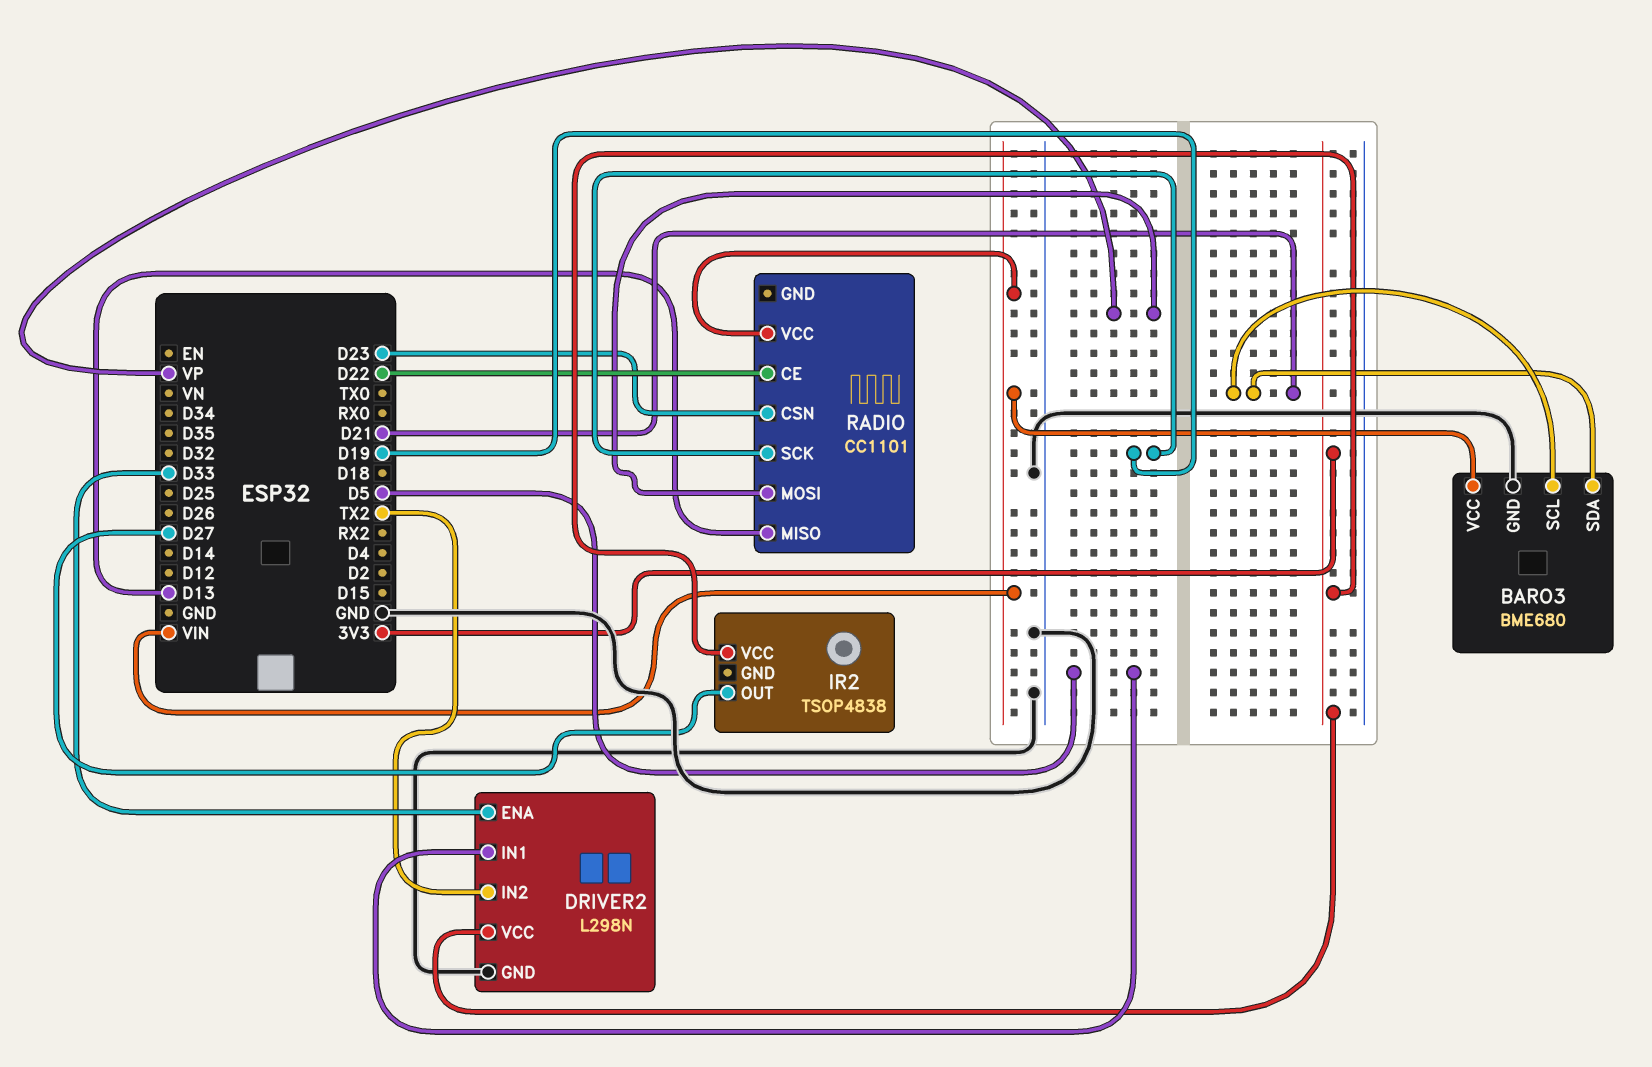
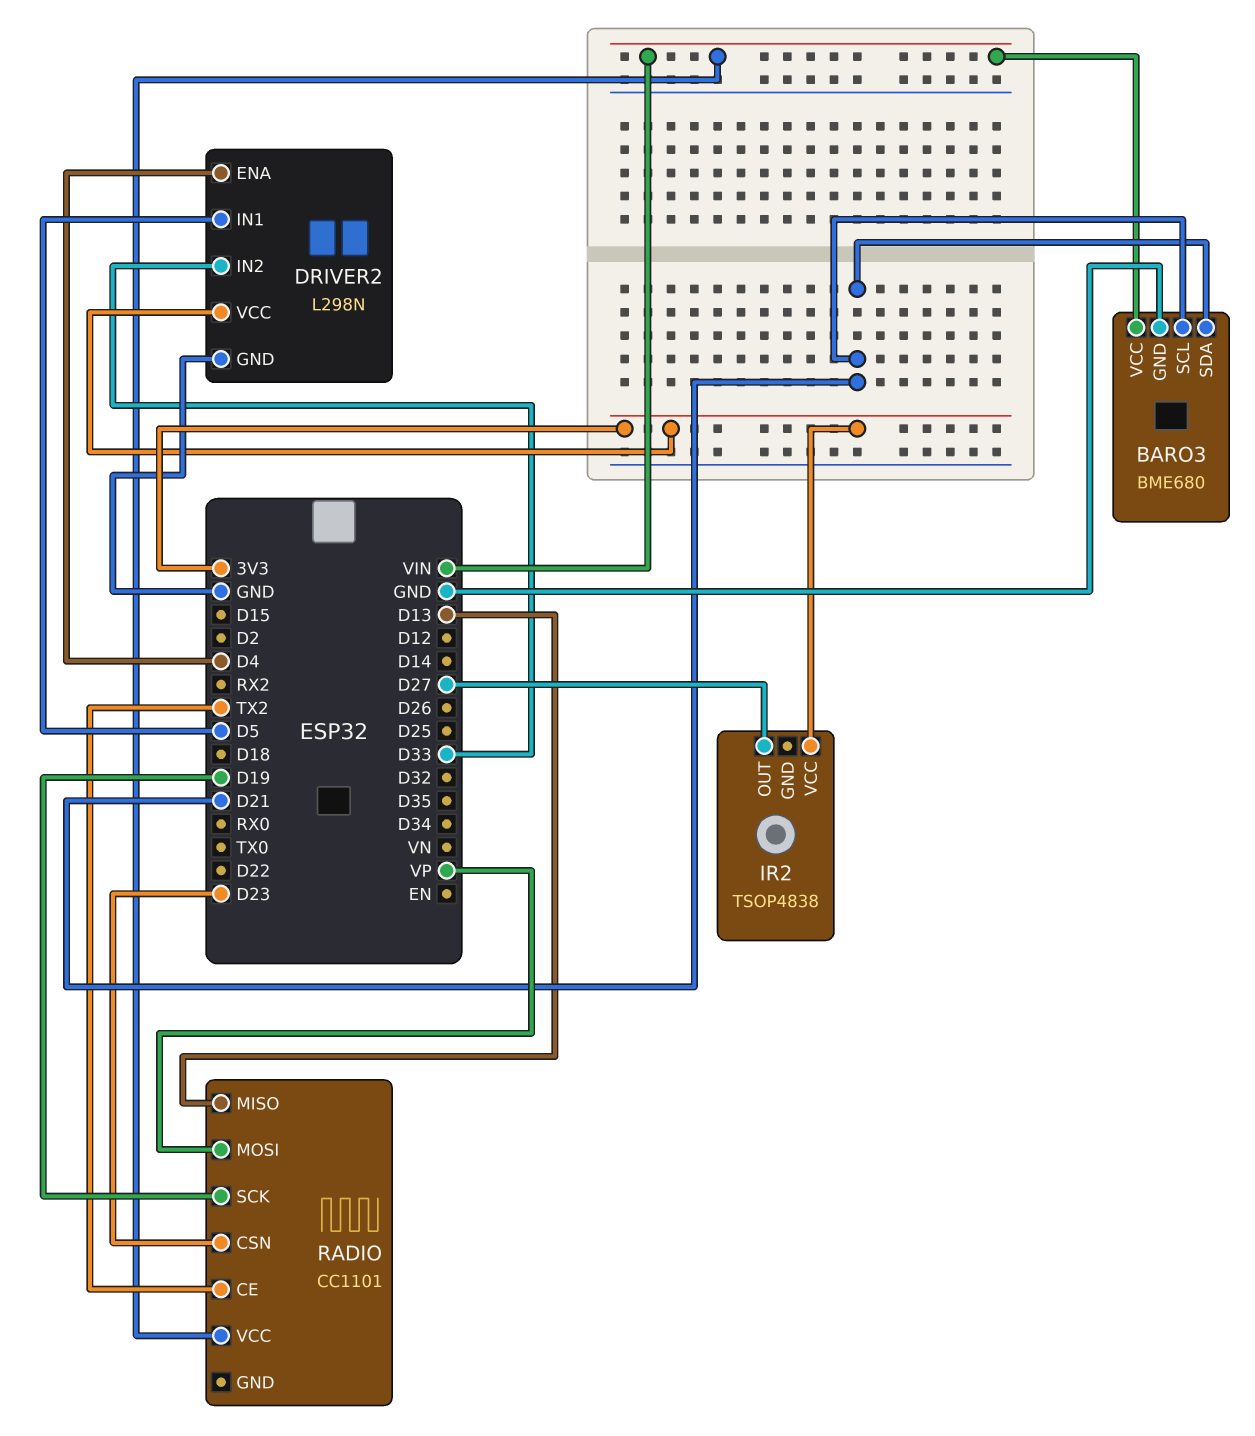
DRIVER2 pin ENA: D33 -> D4
DRIVER2 pin IN2: TX2 -> D33
RADIO pin CE: D22 -> TX2

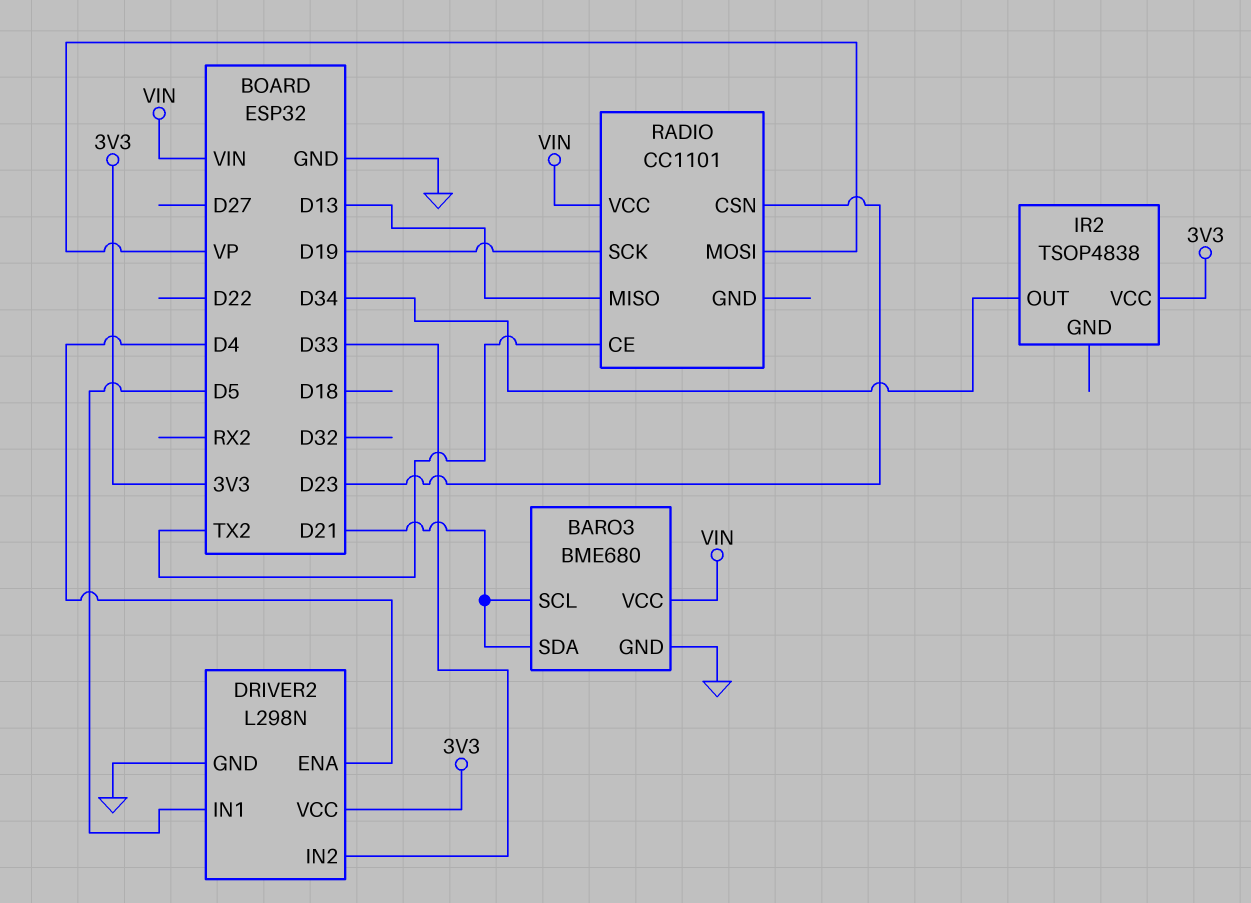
IR2 pin OUT: D27 -> D34

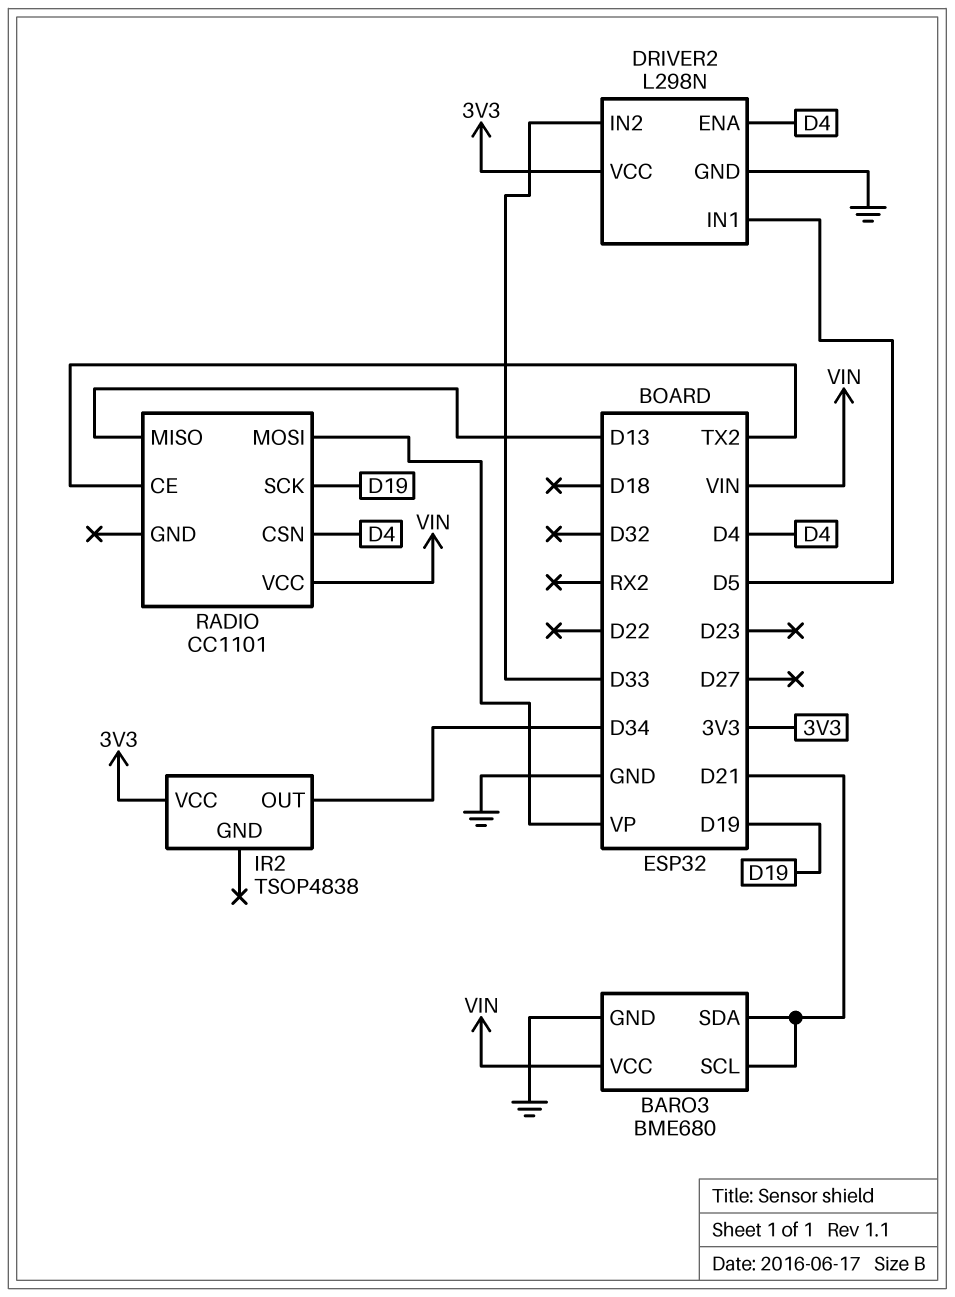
RADIO pin CSN: D23 -> D4

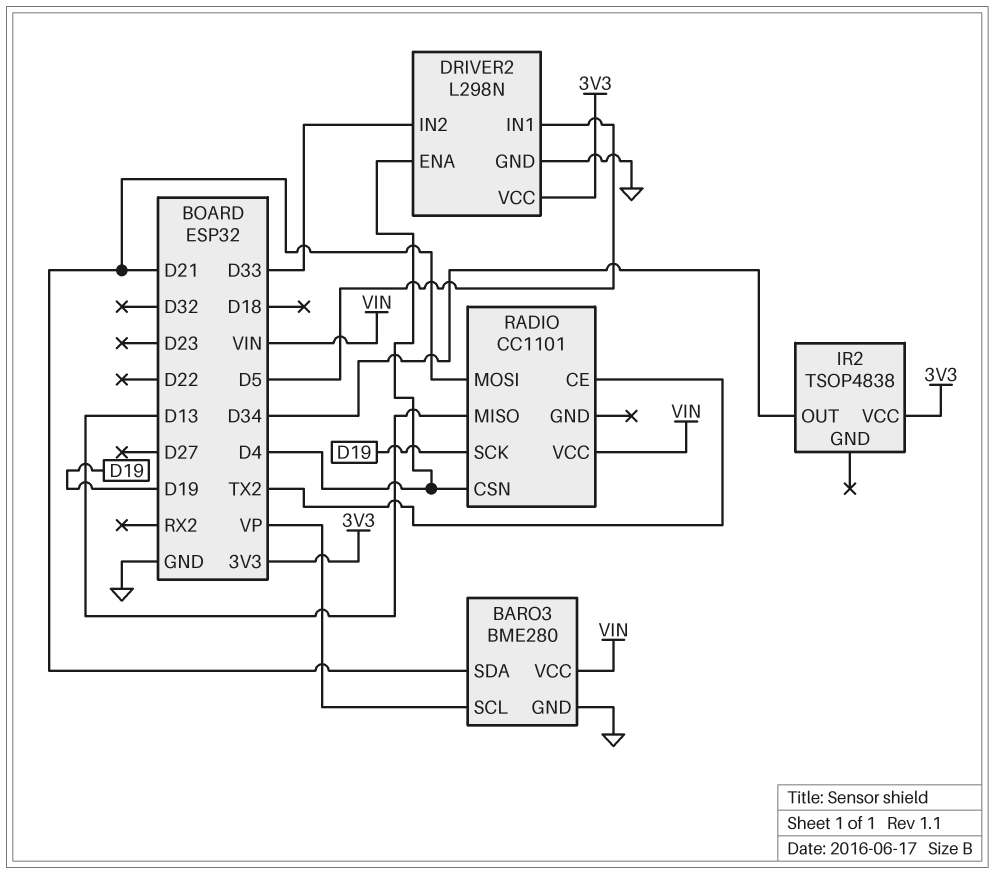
BARO3: BME680 -> BME280
BARO3 pin SCL: D21 -> VP
RADIO pin MOSI: VP -> D21

